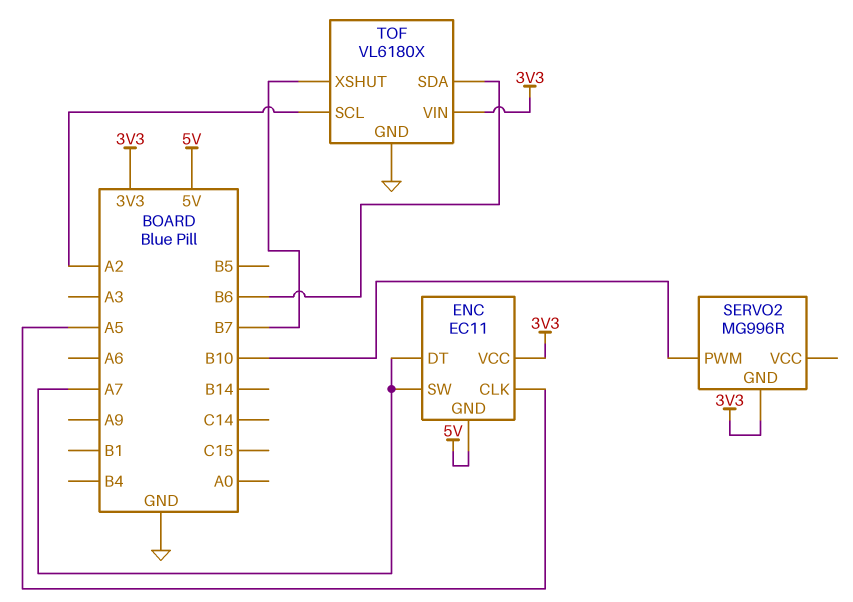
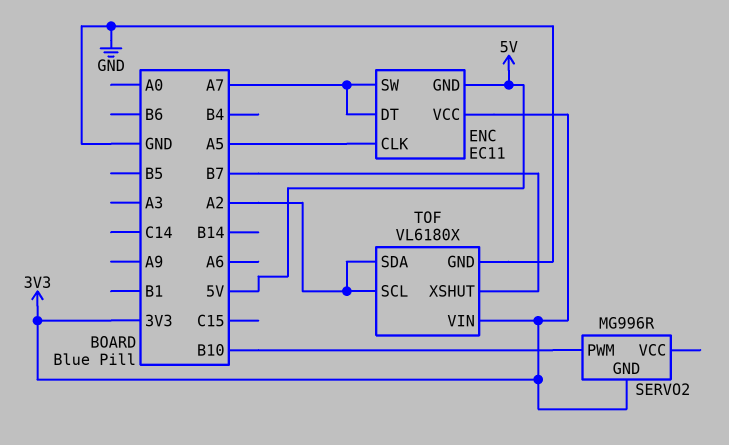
TOF pin SDA: B6 -> A2

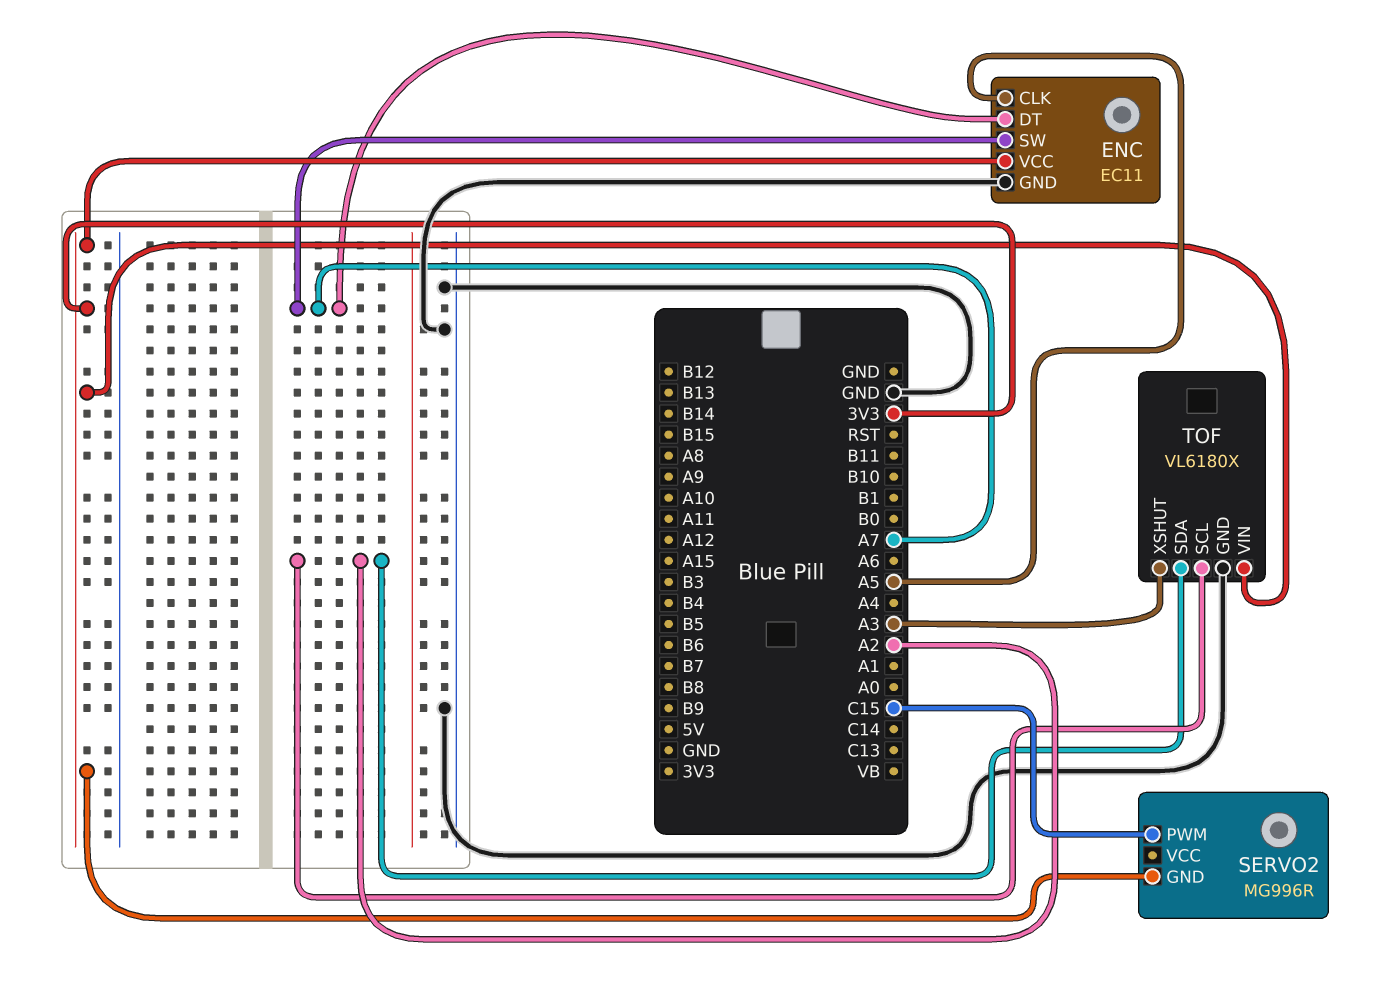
ENC pin GND: 5V -> GND
SERVO2 pin PWM: B10 -> C15
TOF pin XSHUT: B7 -> A3

